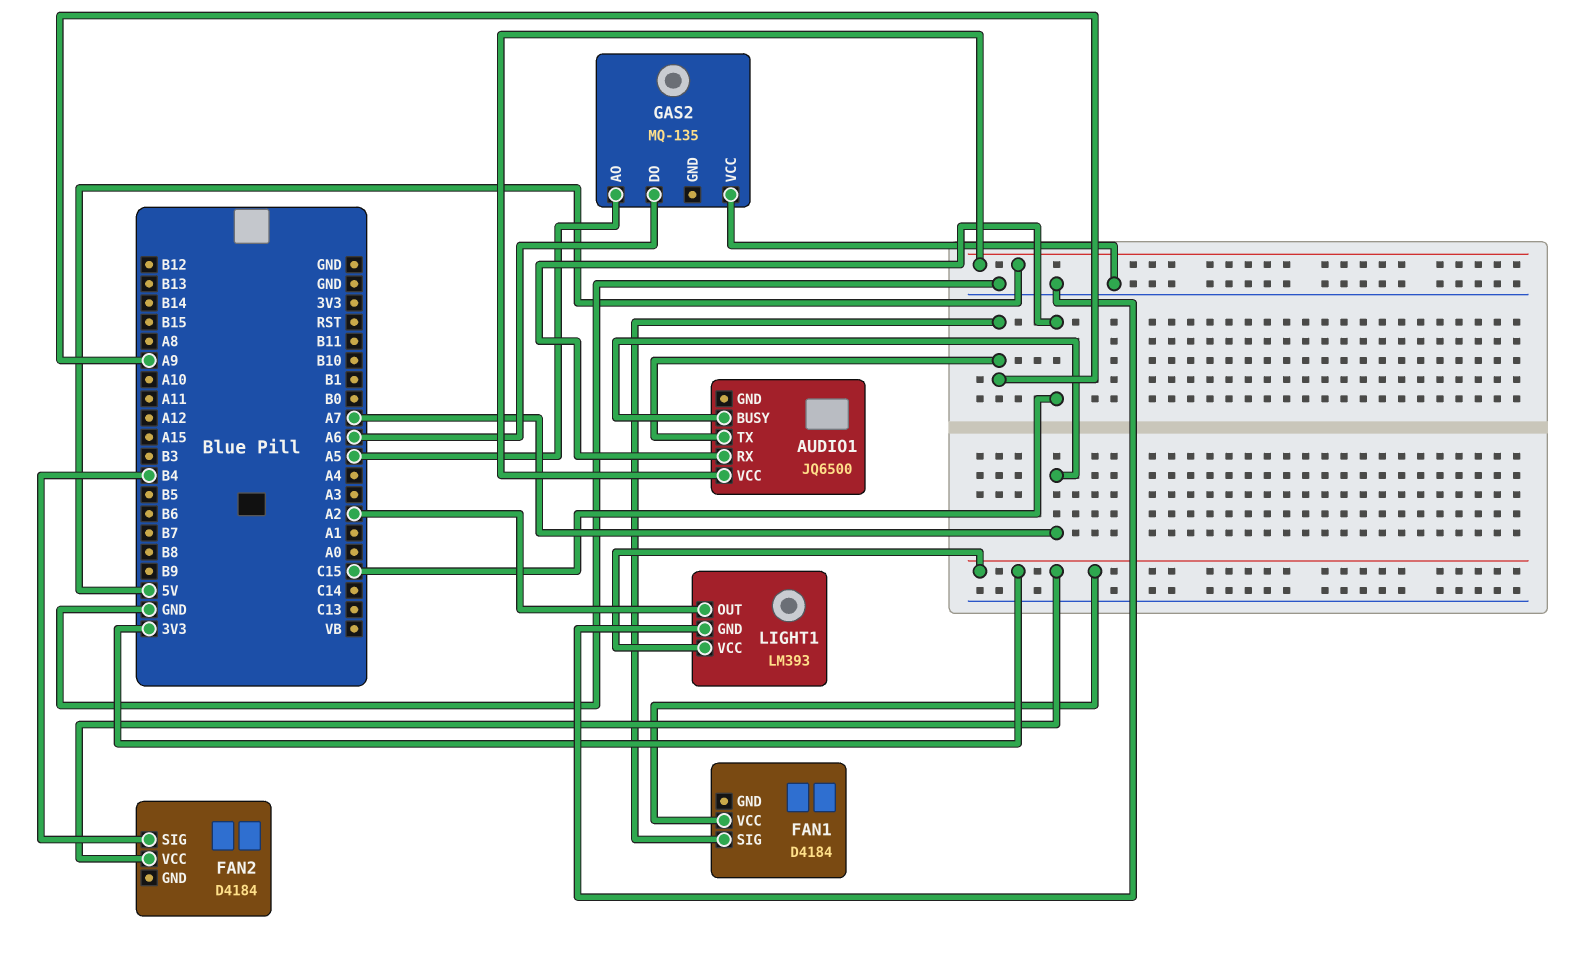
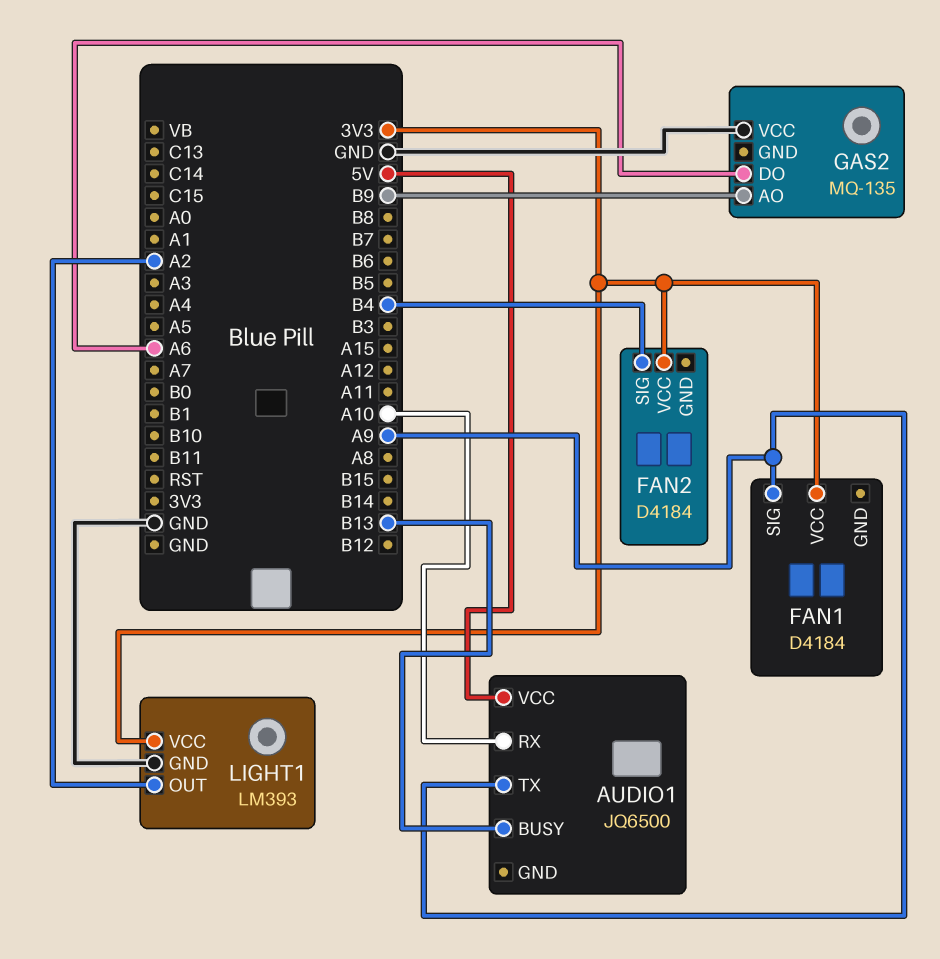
AUDIO1 pin BUSY: A7 -> B13
AUDIO1 pin RX: C15 -> A10
GAS2 pin AO: A5 -> B9

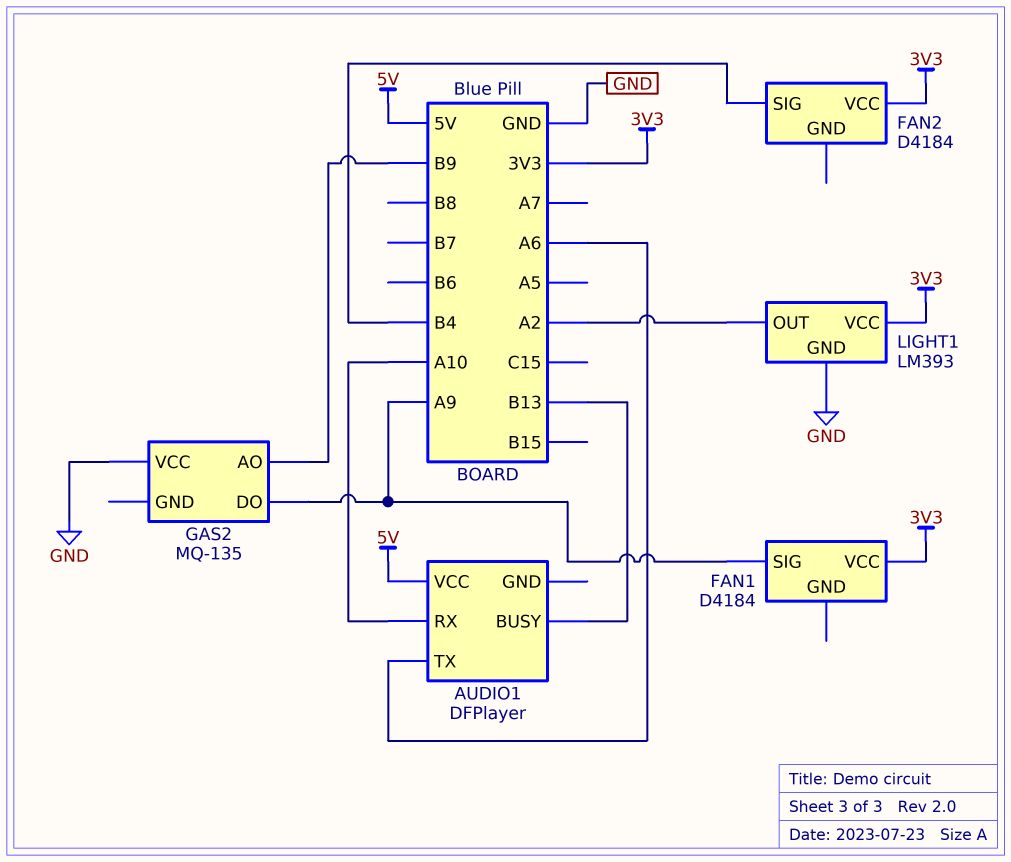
AUDIO1: JQ6500 -> DFPlayer
AUDIO1 pin TX: A9 -> A6
GAS2 pin DO: A6 -> A9

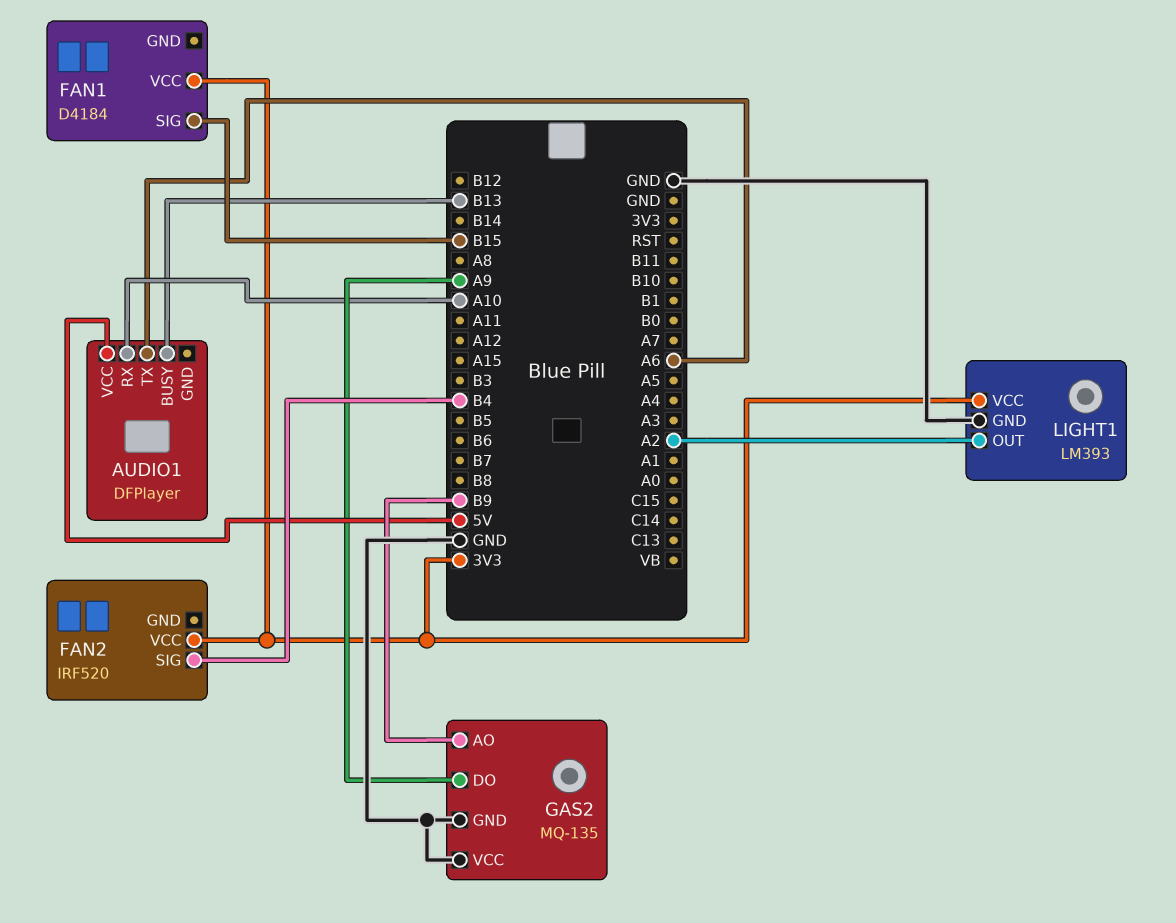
FAN1 pin SIG: A9 -> B15
FAN2: D4184 -> IRF520
GAS2 pin GND: none -> GND

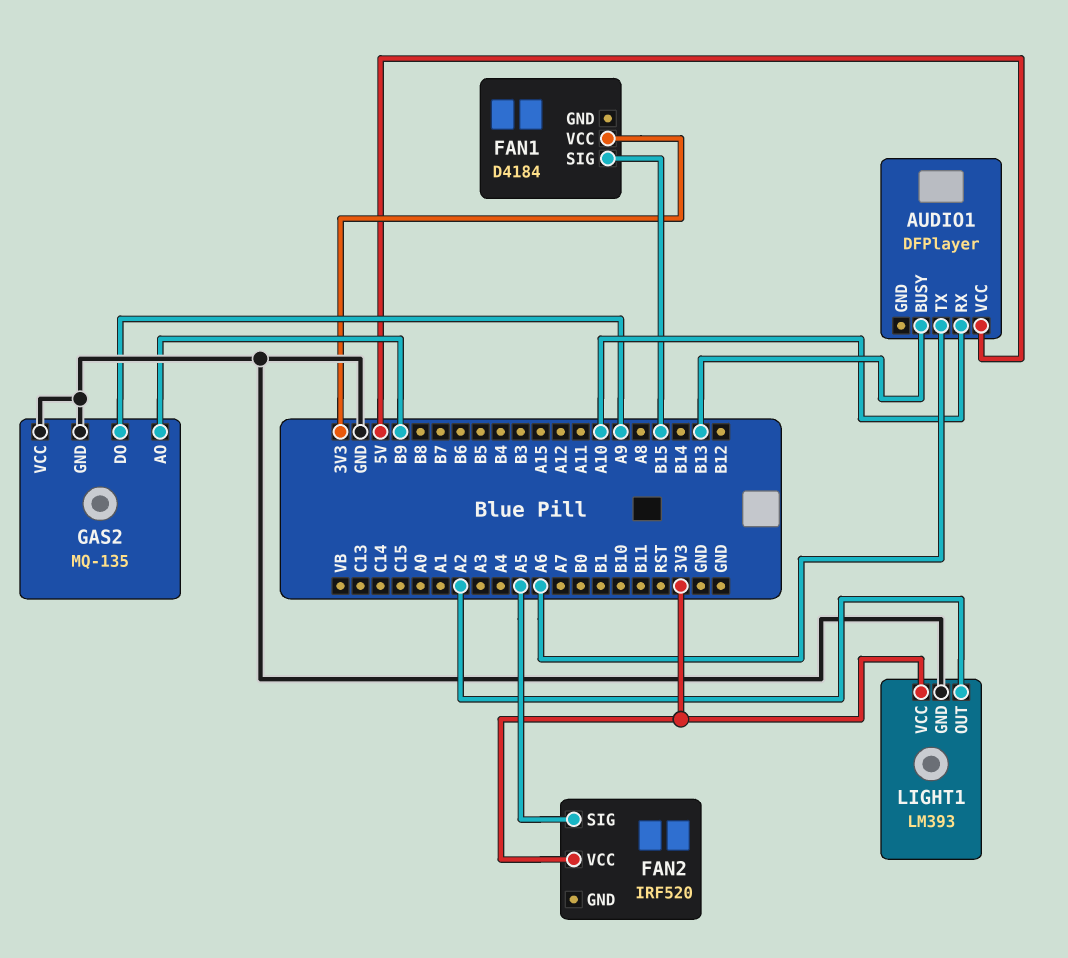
FAN2 pin SIG: B4 -> A5

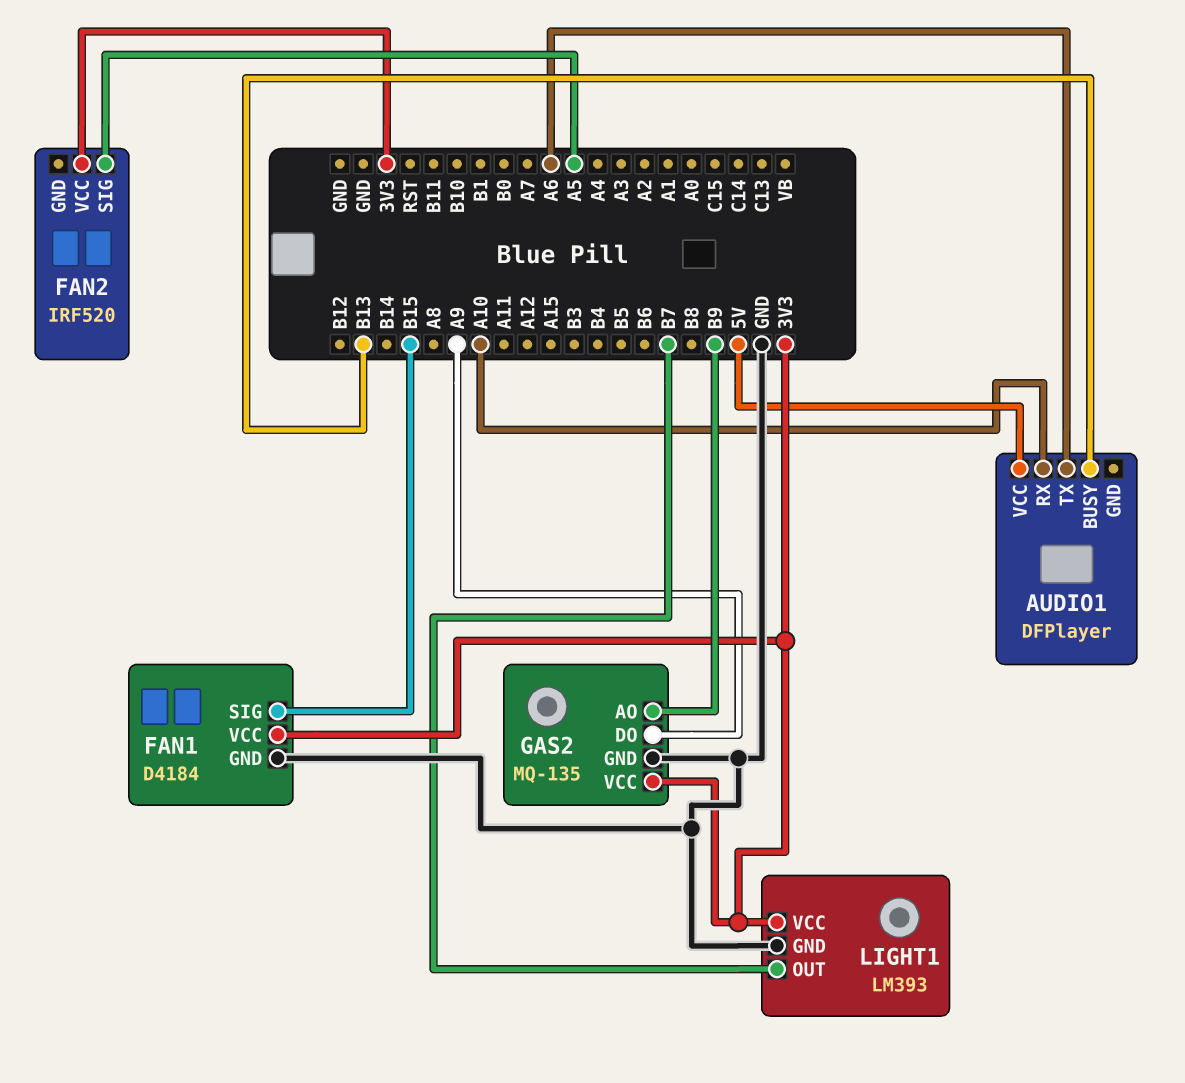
FAN1 pin GND: none -> GND
GAS2 pin VCC: GND -> 3V3
LIGHT1 pin OUT: A2 -> B7

